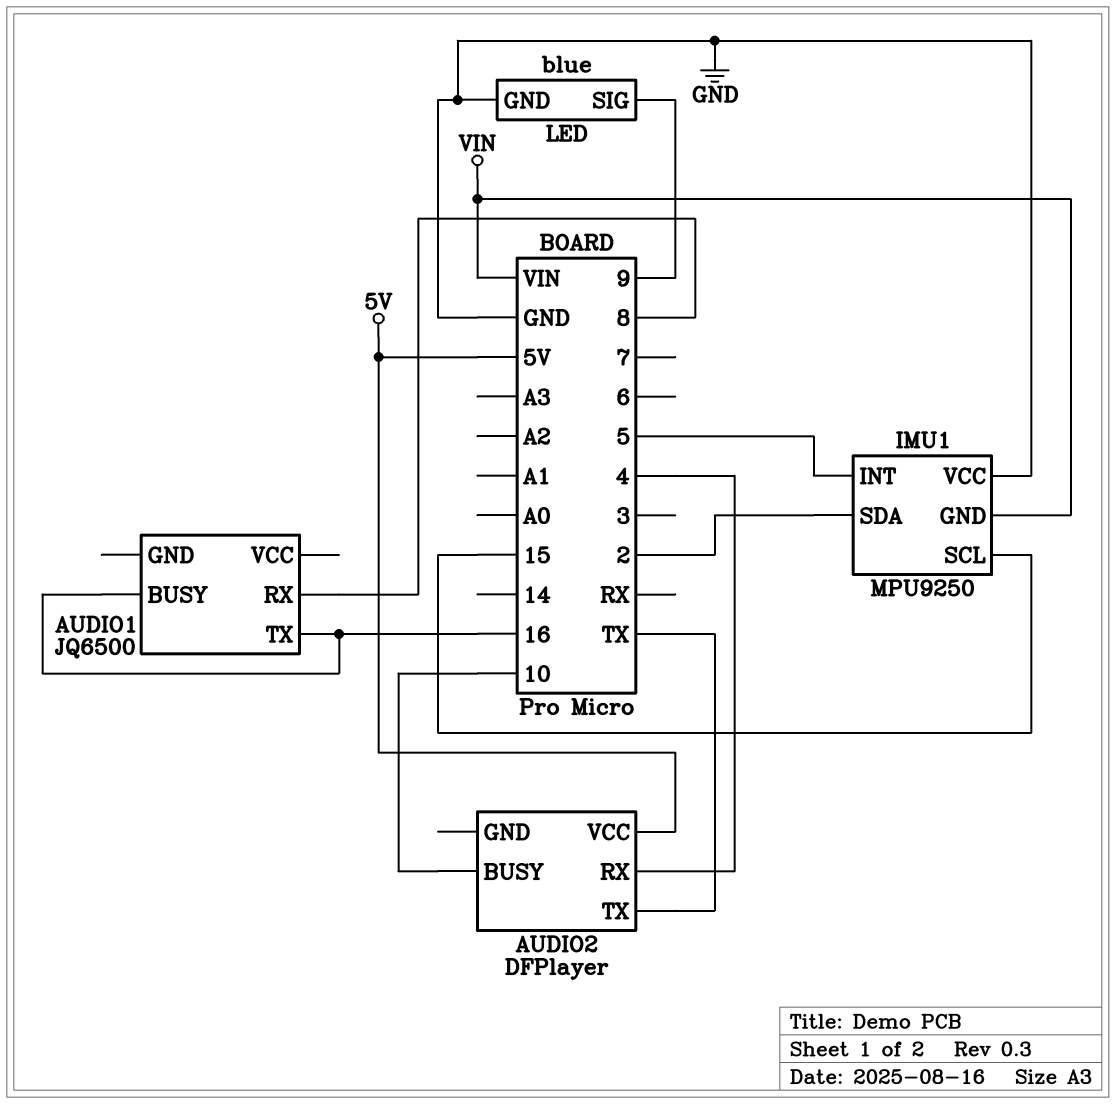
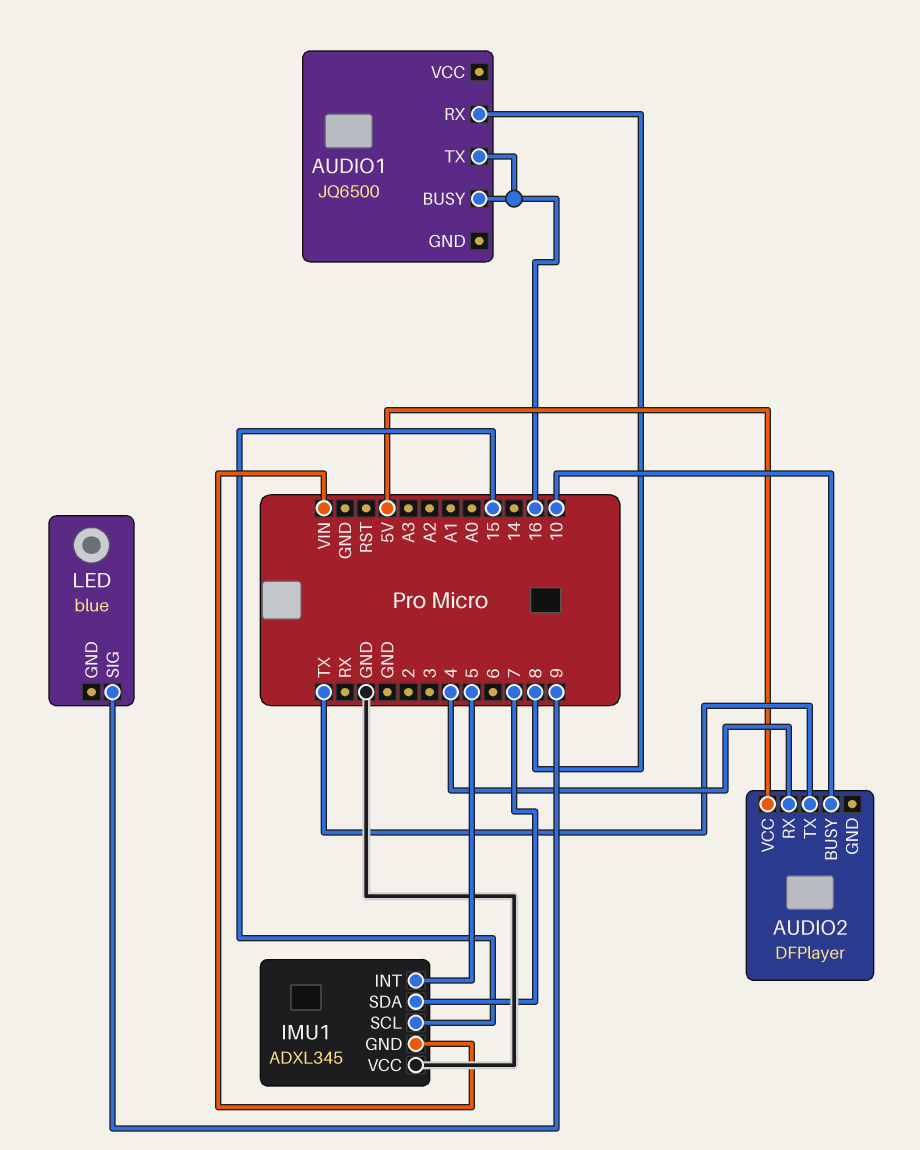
IMU1: MPU9250 -> ADXL345
IMU1 pin SDA: 2 -> 7
LED pin GND: GND -> none

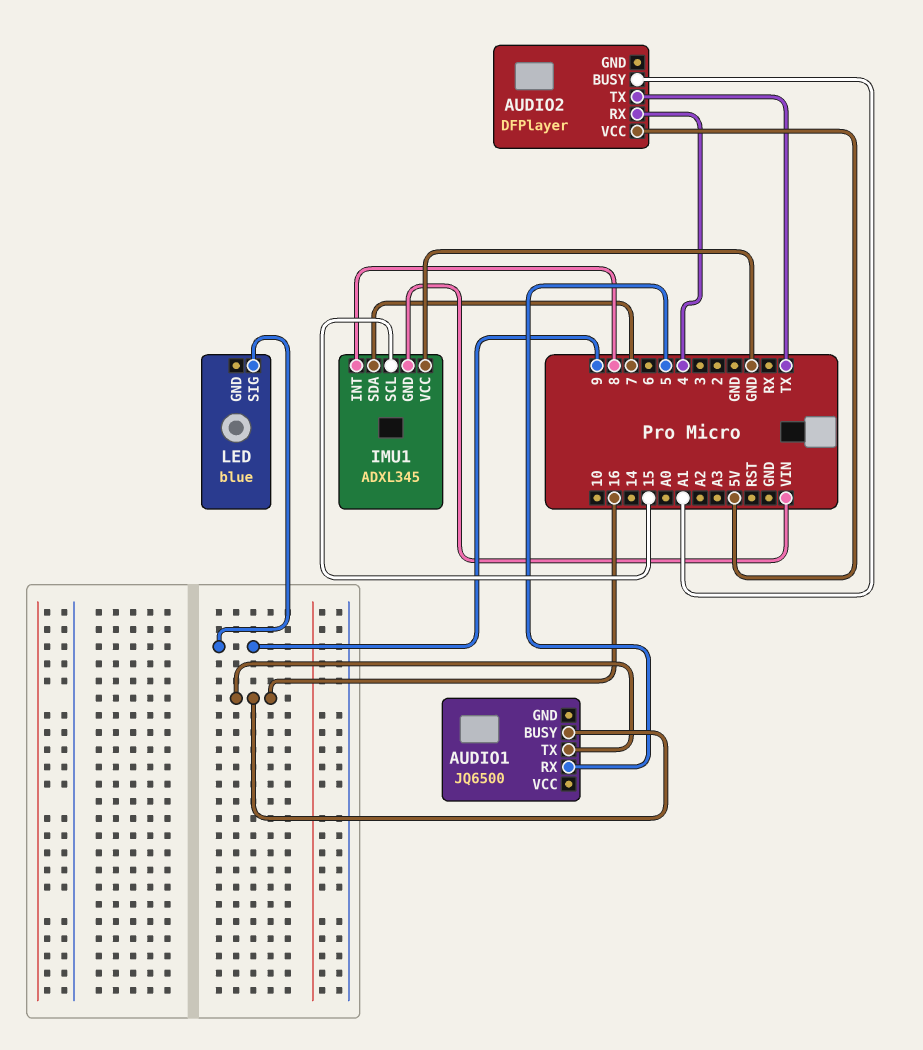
AUDIO1 pin RX: 8 -> 5
AUDIO2 pin BUSY: 10 -> A1
IMU1 pin INT: 5 -> 8

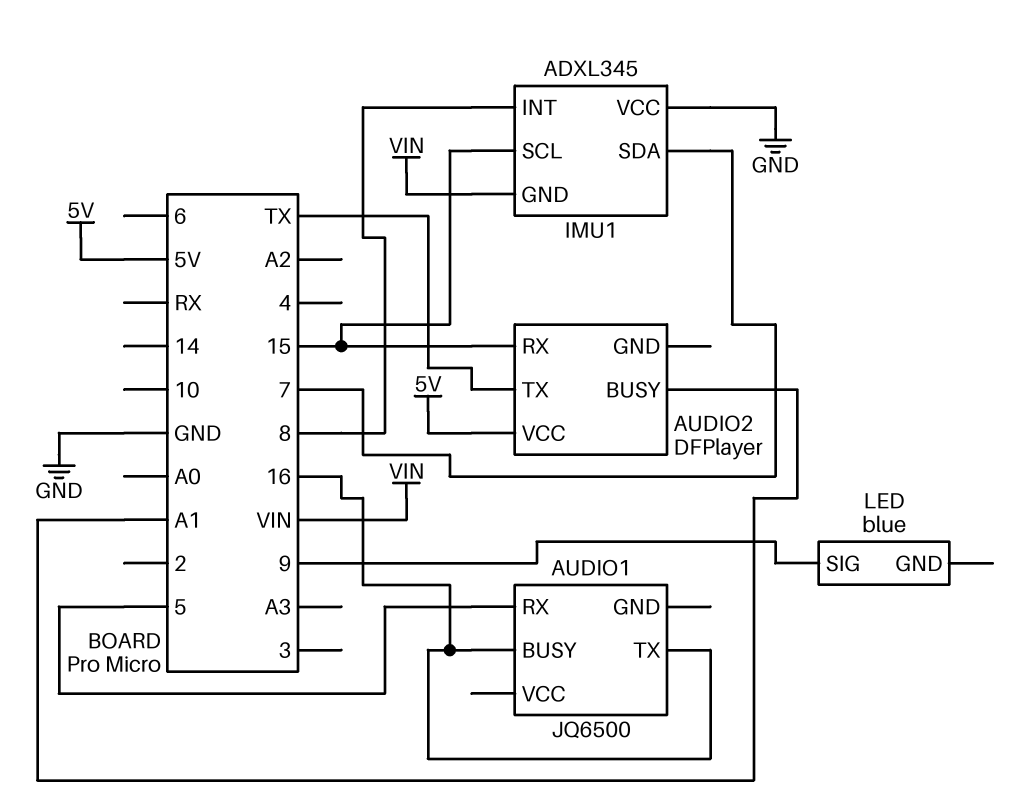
AUDIO2 pin RX: 4 -> 15

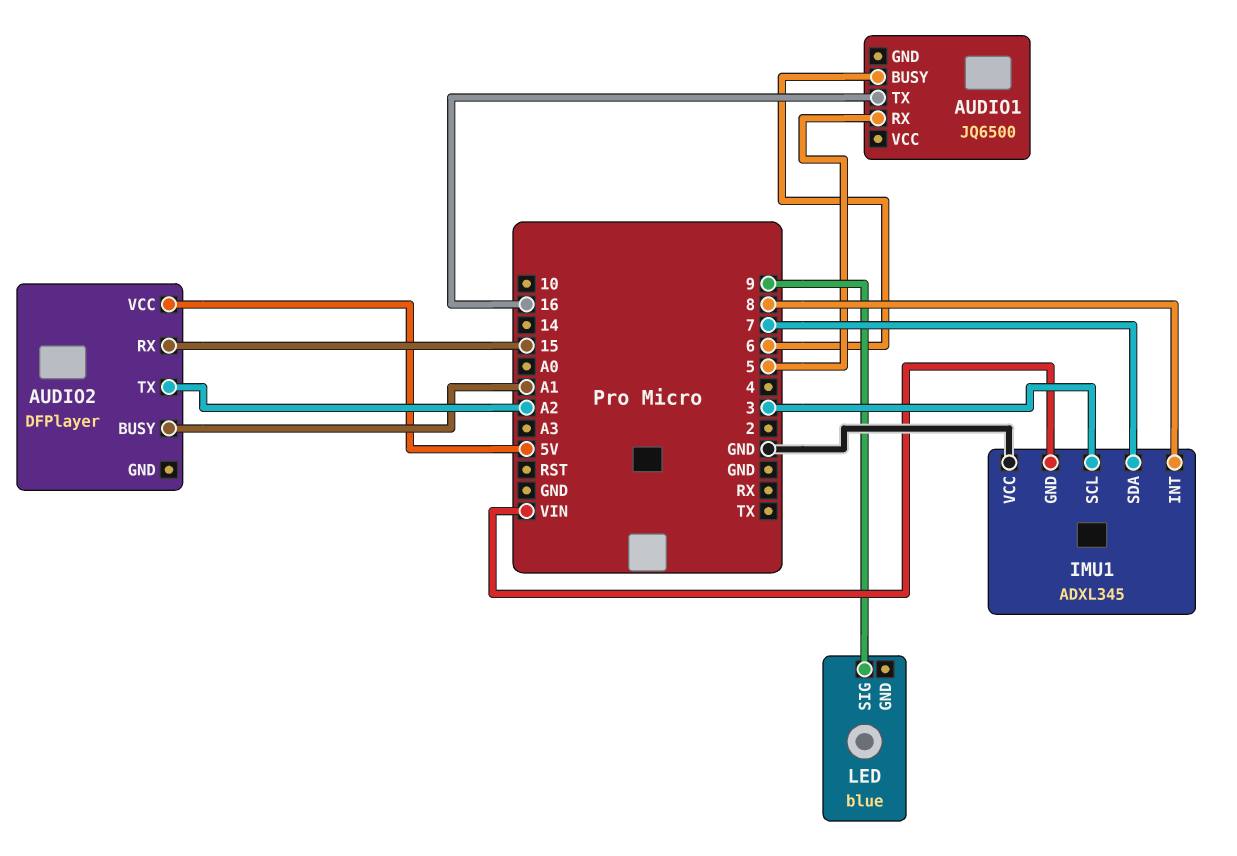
AUDIO1 pin BUSY: 16 -> 6
AUDIO2 pin TX: TX -> A2
IMU1 pin SCL: 15 -> 3

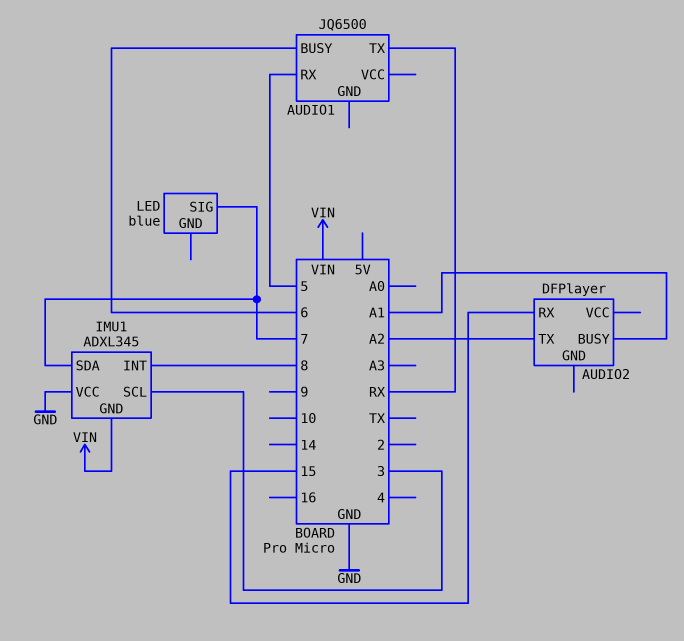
AUDIO1 pin TX: 16 -> RX
AUDIO2 pin VCC: 5V -> none
LED pin SIG: 9 -> 7

